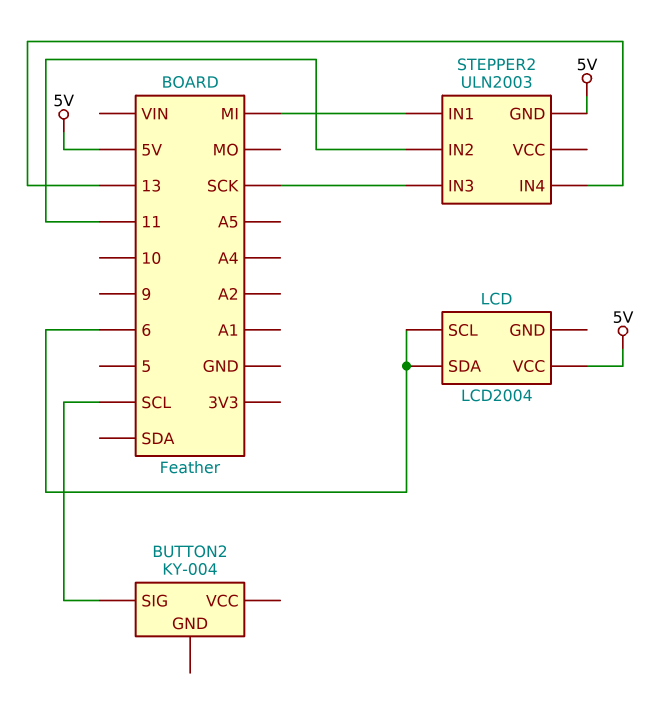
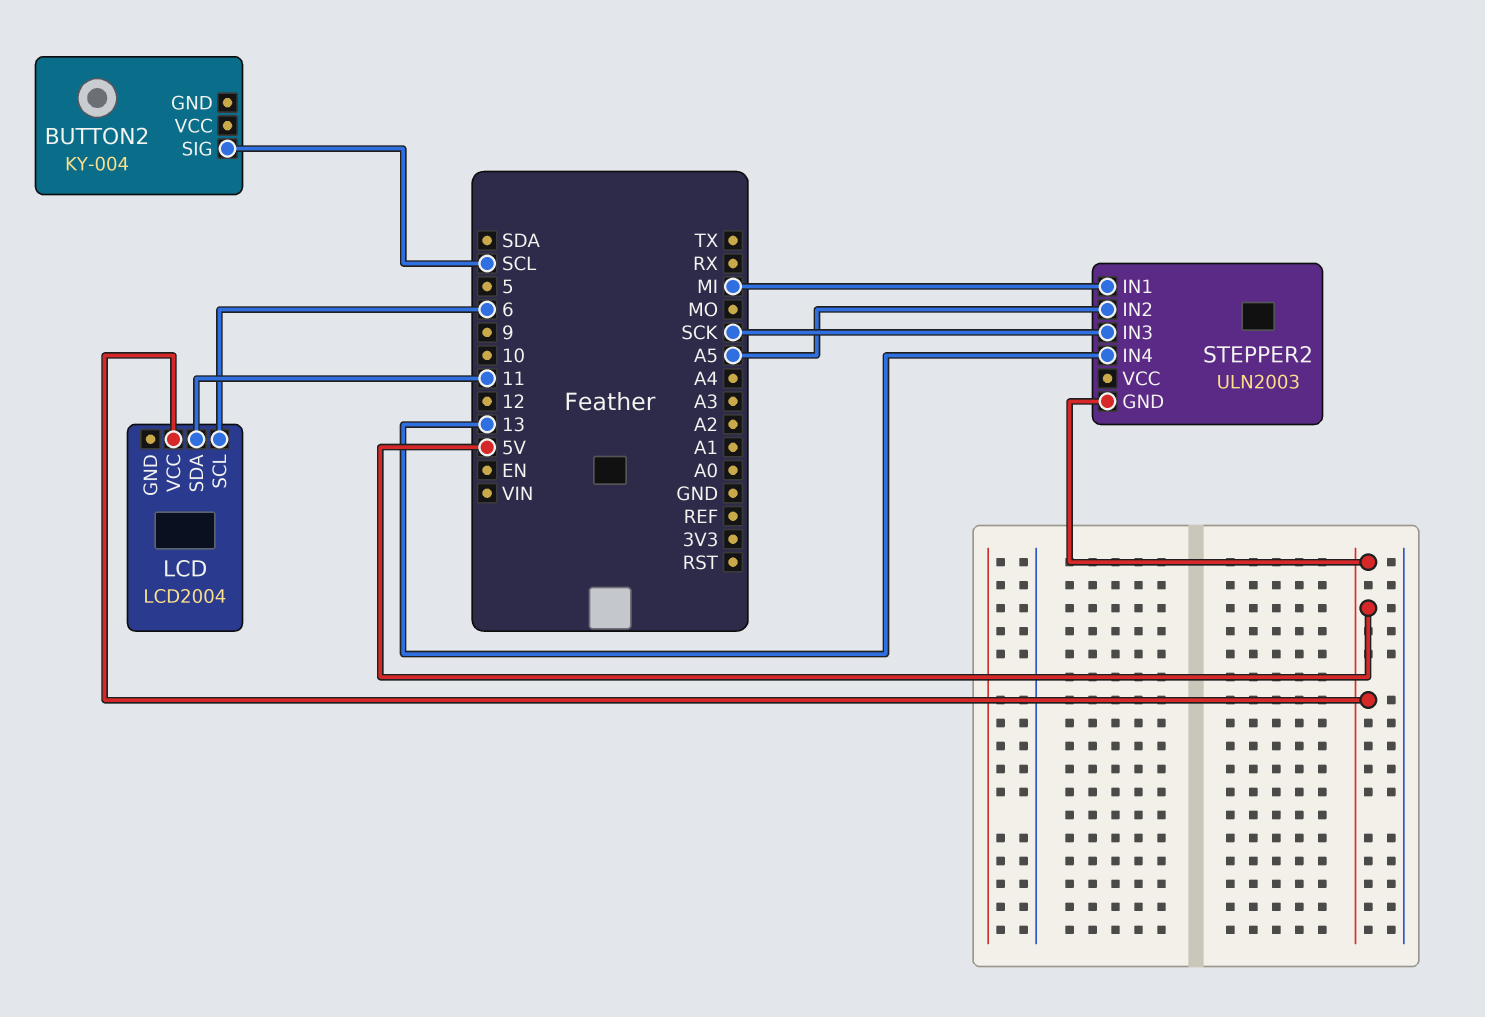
LCD pin SDA: 6 -> 11
STEPPER2 pin IN2: 11 -> A5

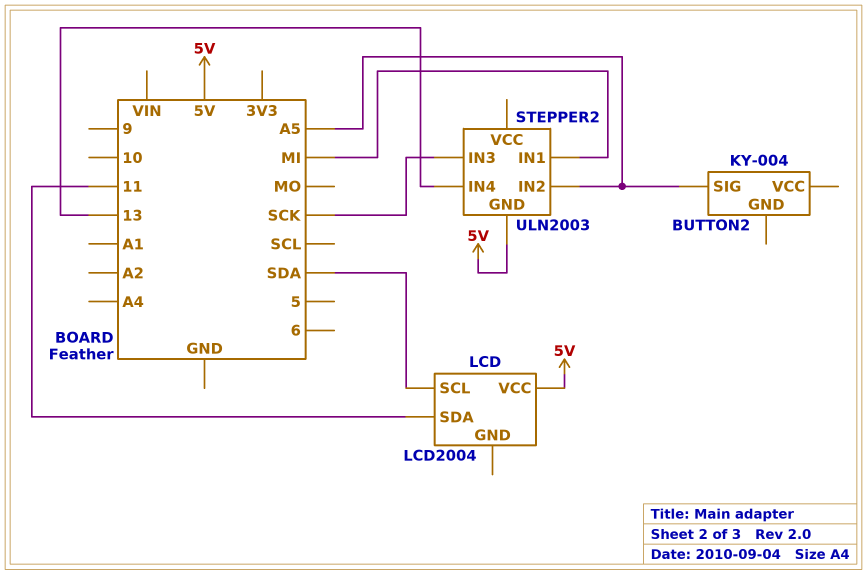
BUTTON2 pin SIG: SCL -> A5
LCD pin SCL: 6 -> SDA

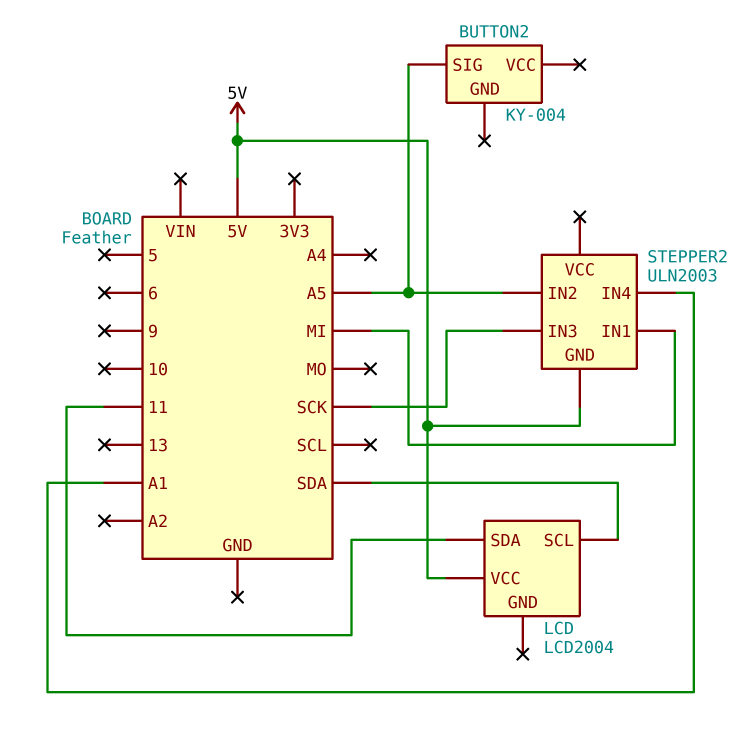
STEPPER2 pin IN4: 13 -> A1

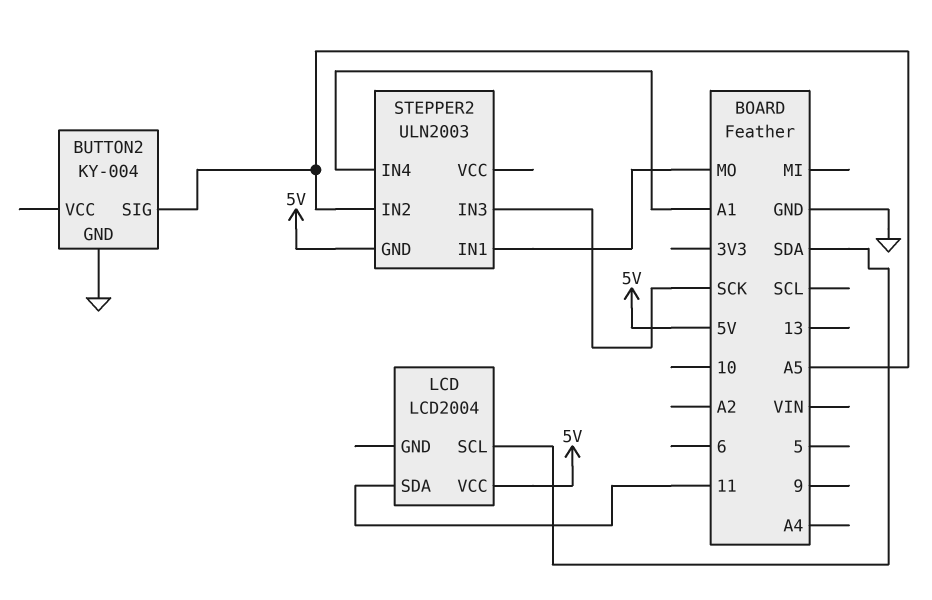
BUTTON2 pin GND: none -> GND
STEPPER2 pin IN1: MI -> MO

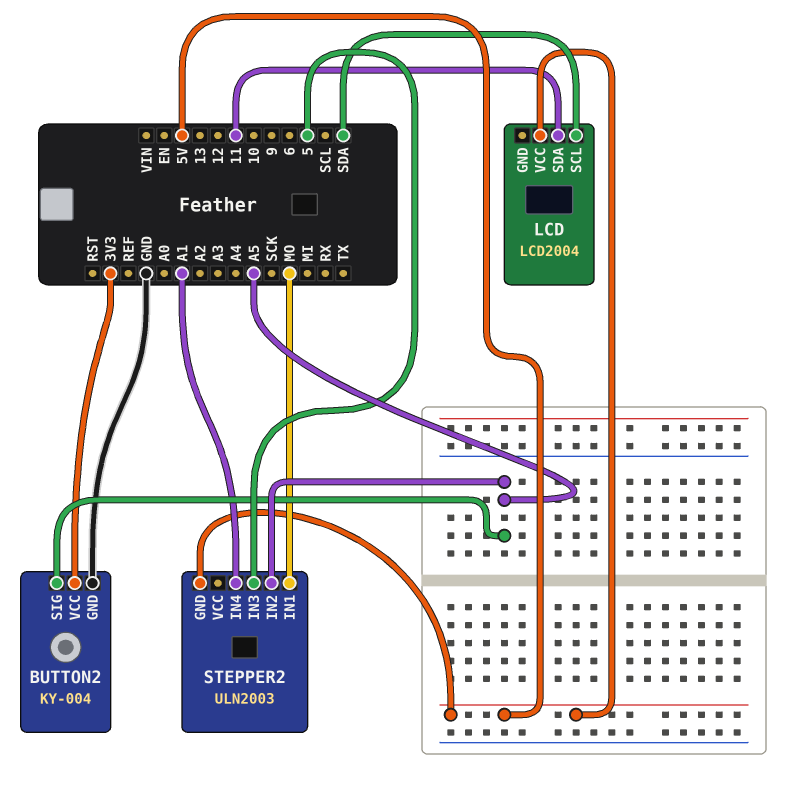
BUTTON2 pin VCC: none -> 3V3
STEPPER2 pin IN3: SCK -> 5

